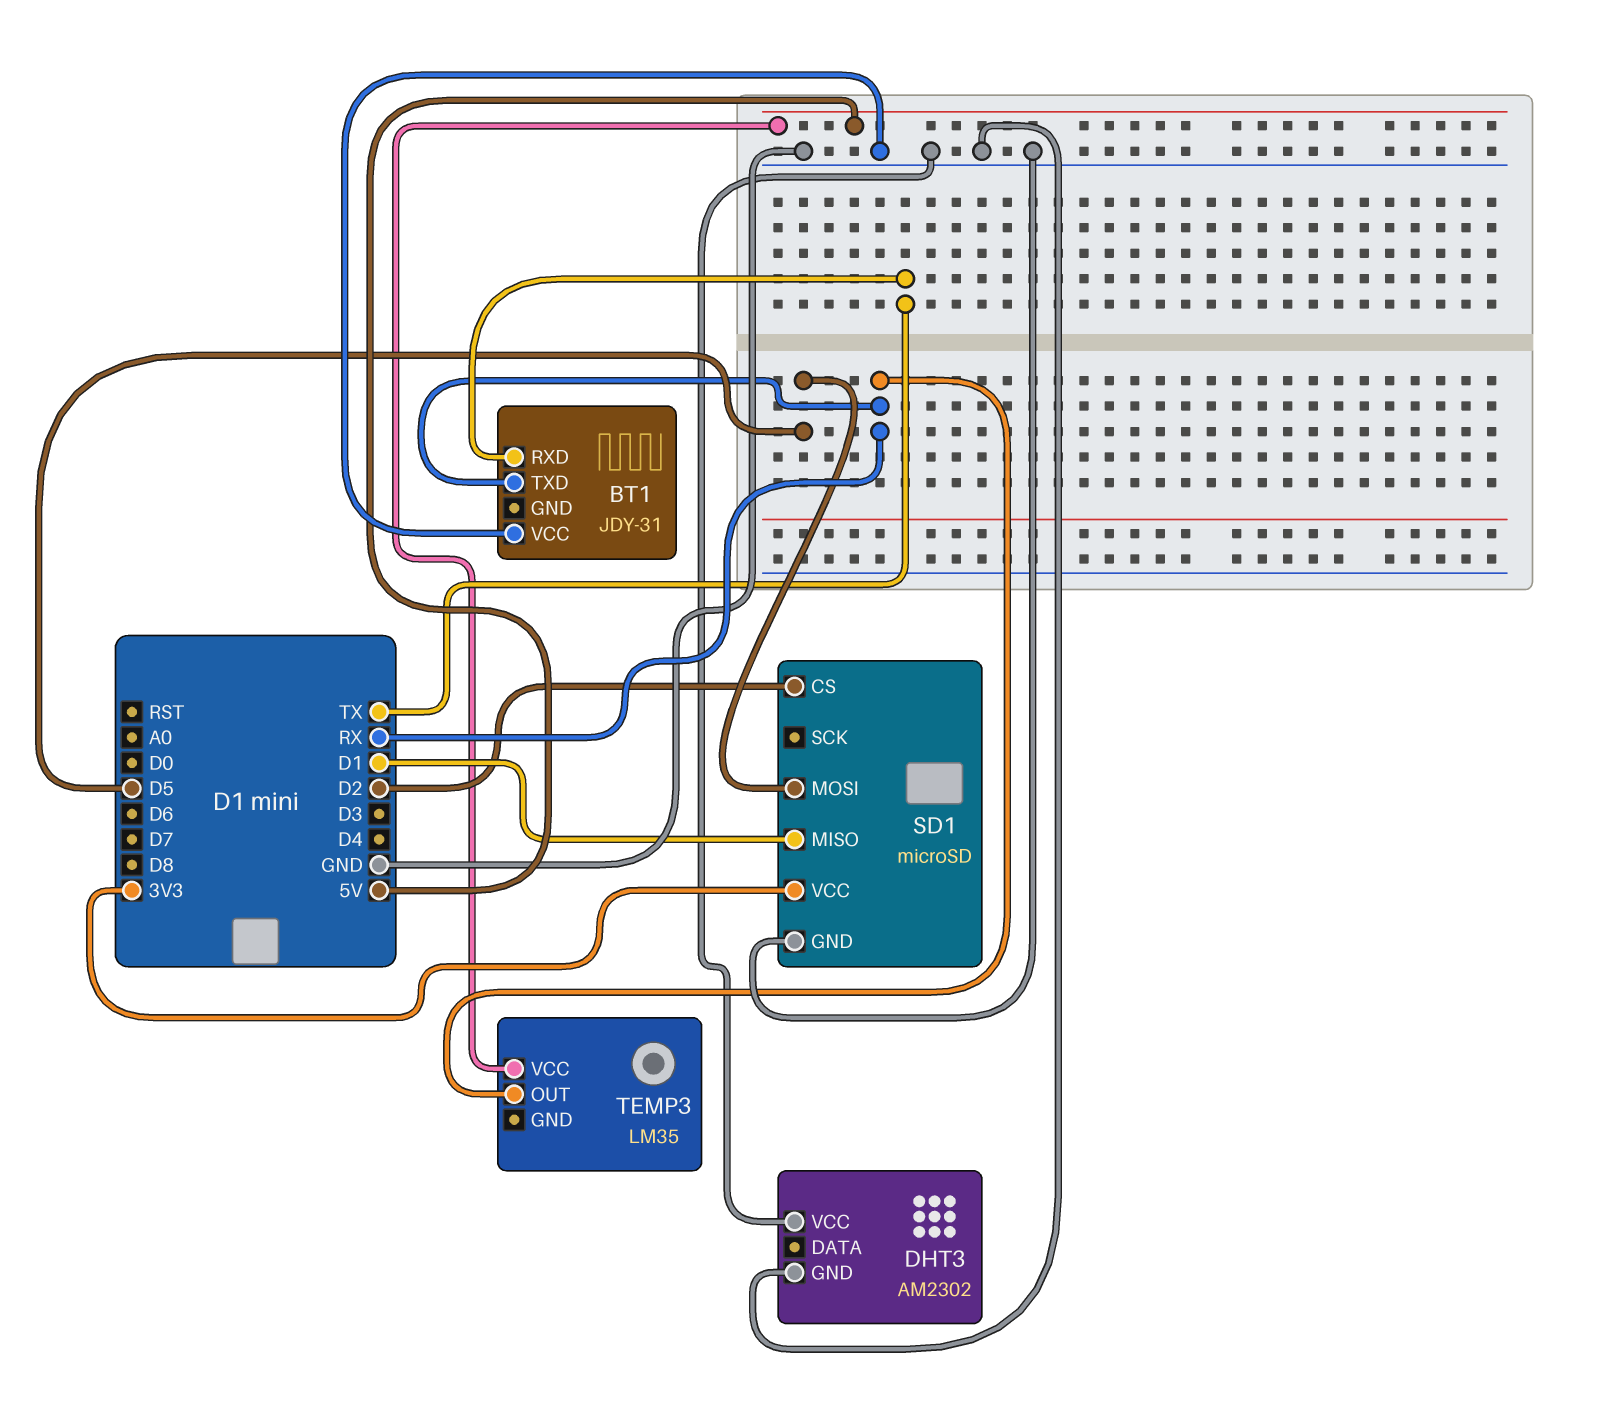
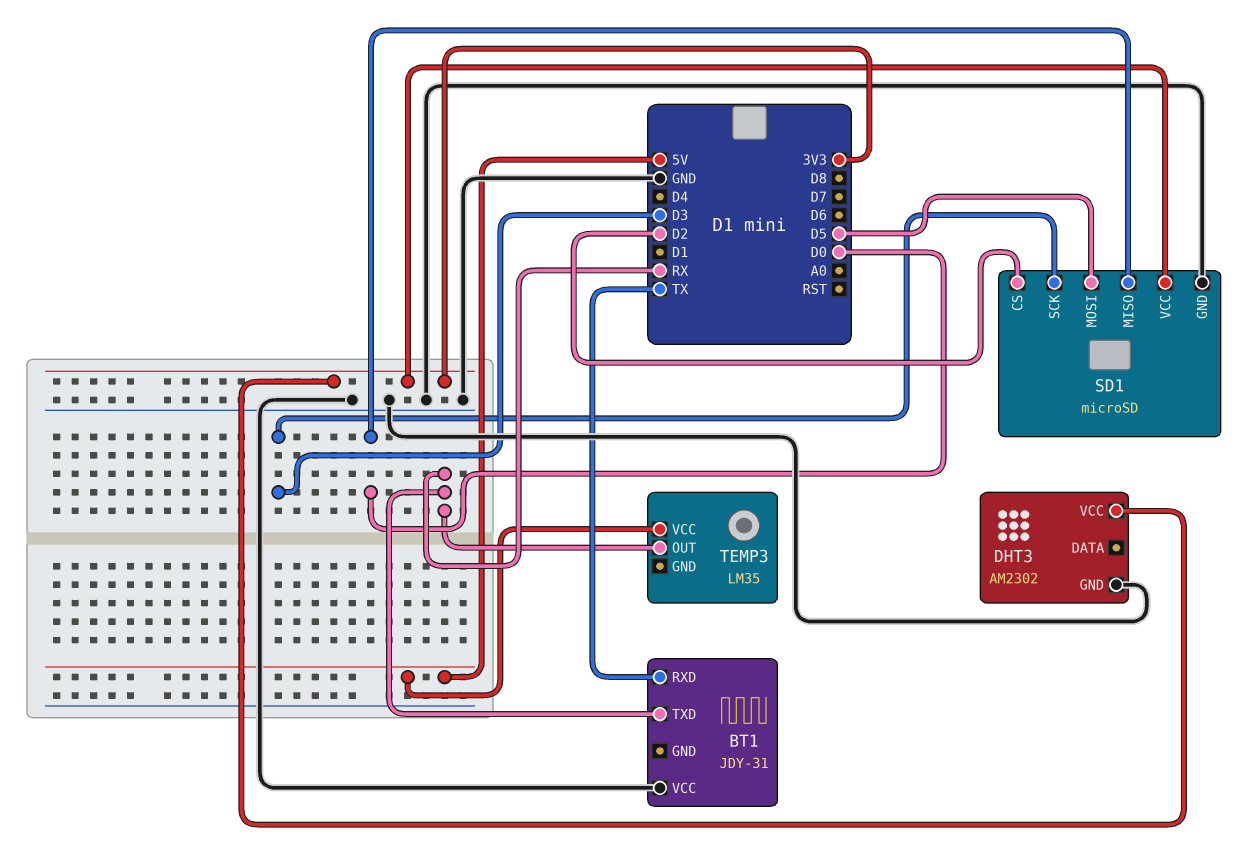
DHT3 pin VCC: GND -> 3V3
SD1 pin MISO: D1 -> D0
SD1 pin SCK: none -> D3

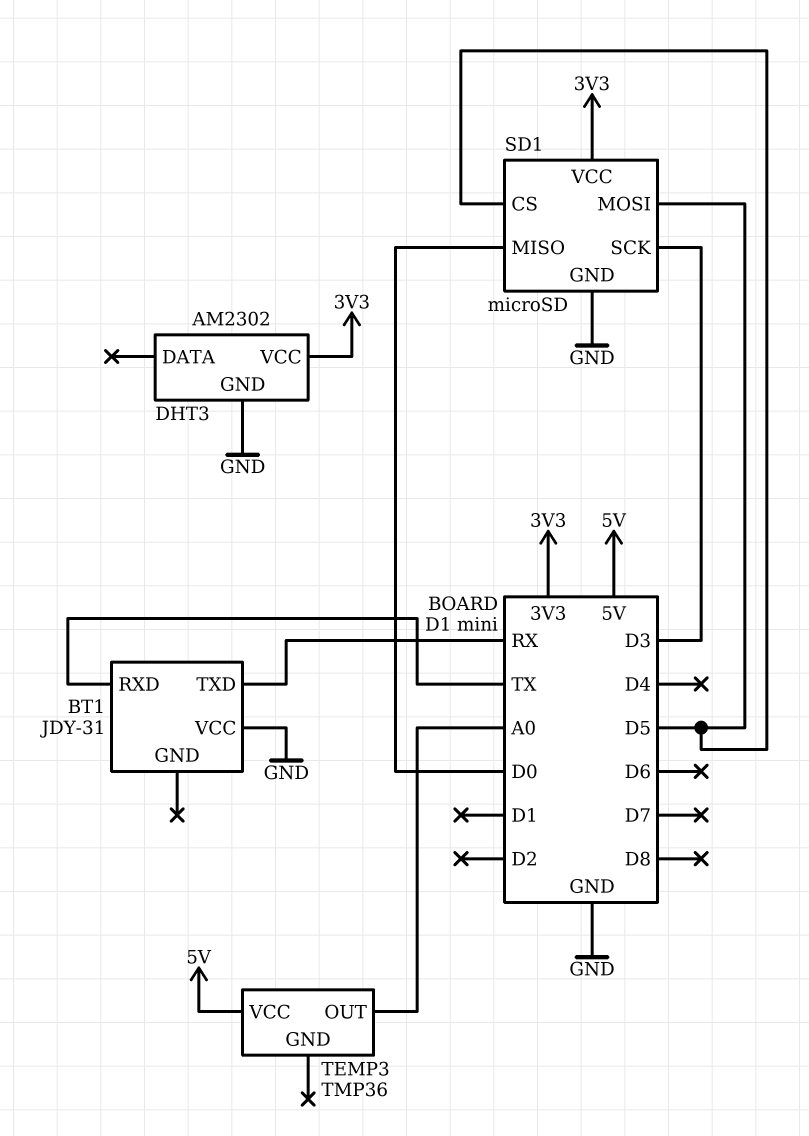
SD1 pin CS: D2 -> D5
TEMP3: LM35 -> TMP36
TEMP3 pin OUT: RX -> A0

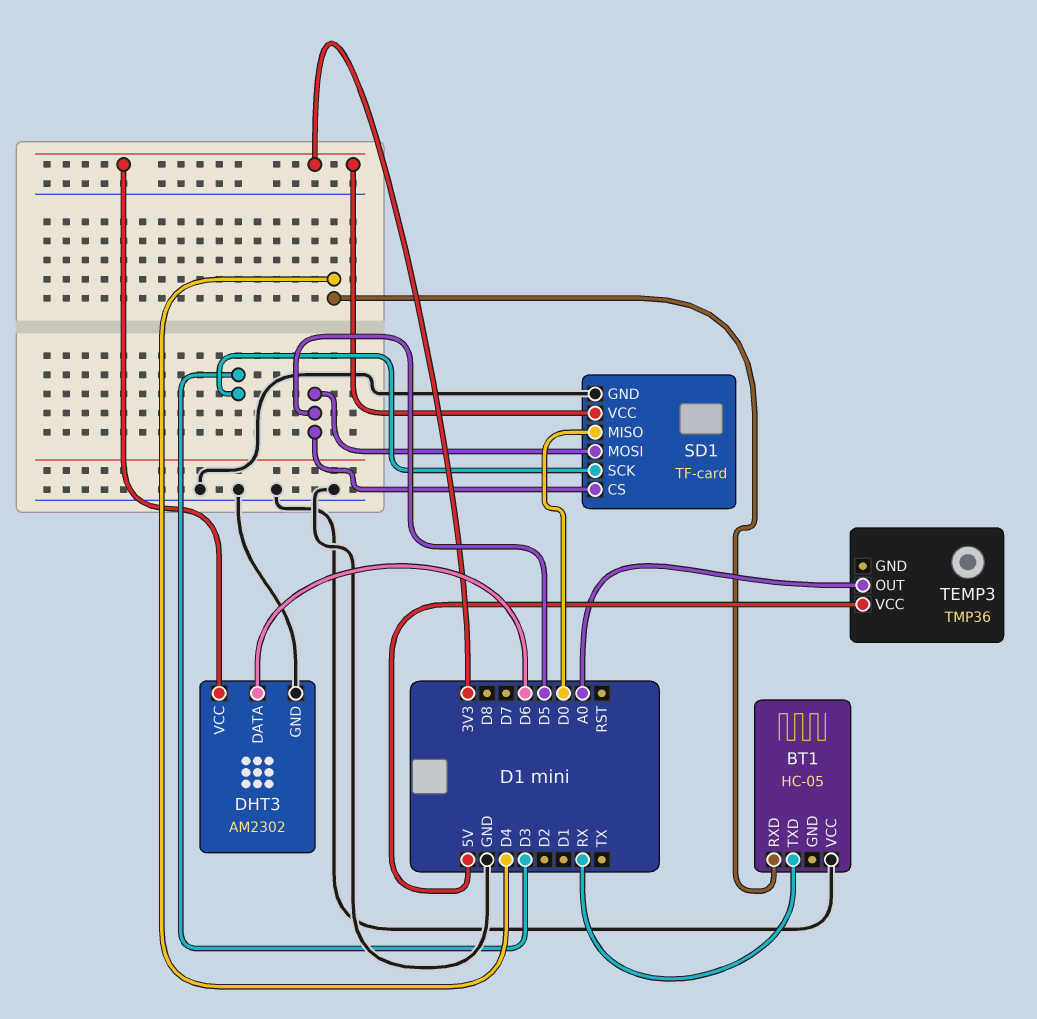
BT1: JDY-31 -> HC-05
BT1 pin RXD: TX -> D4
DHT3 pin DATA: none -> D6
SD1: microSD -> TF-card

